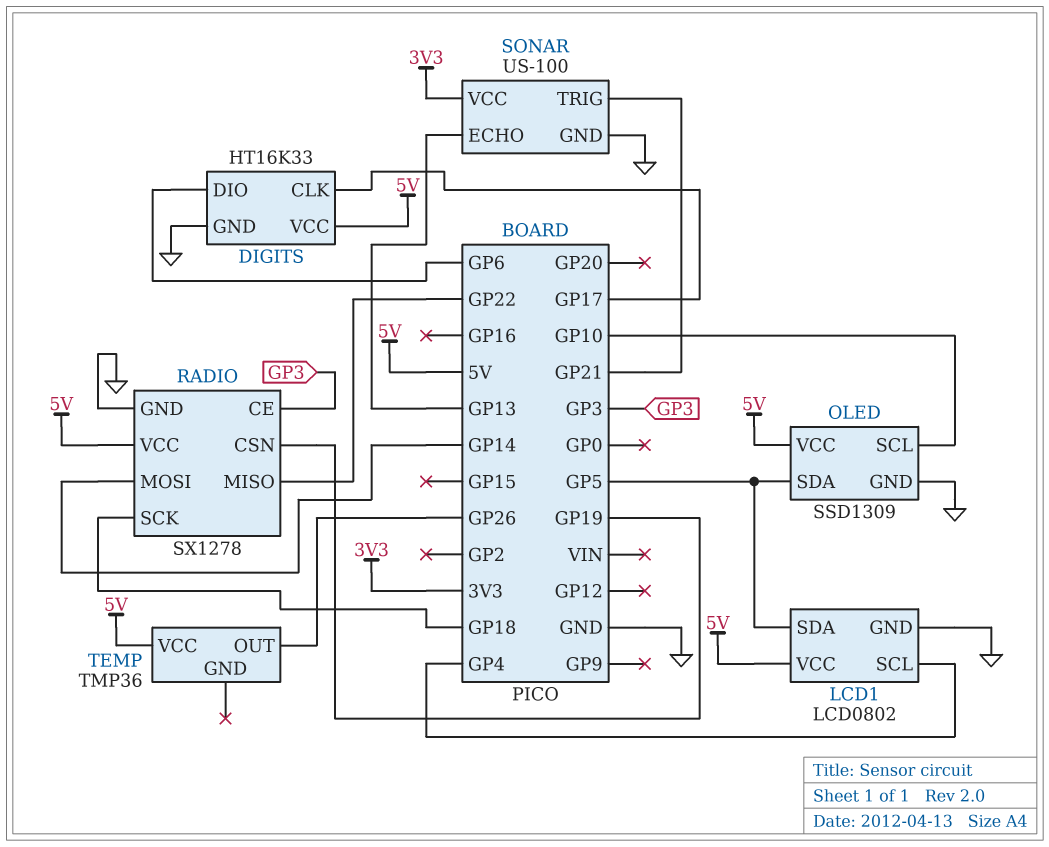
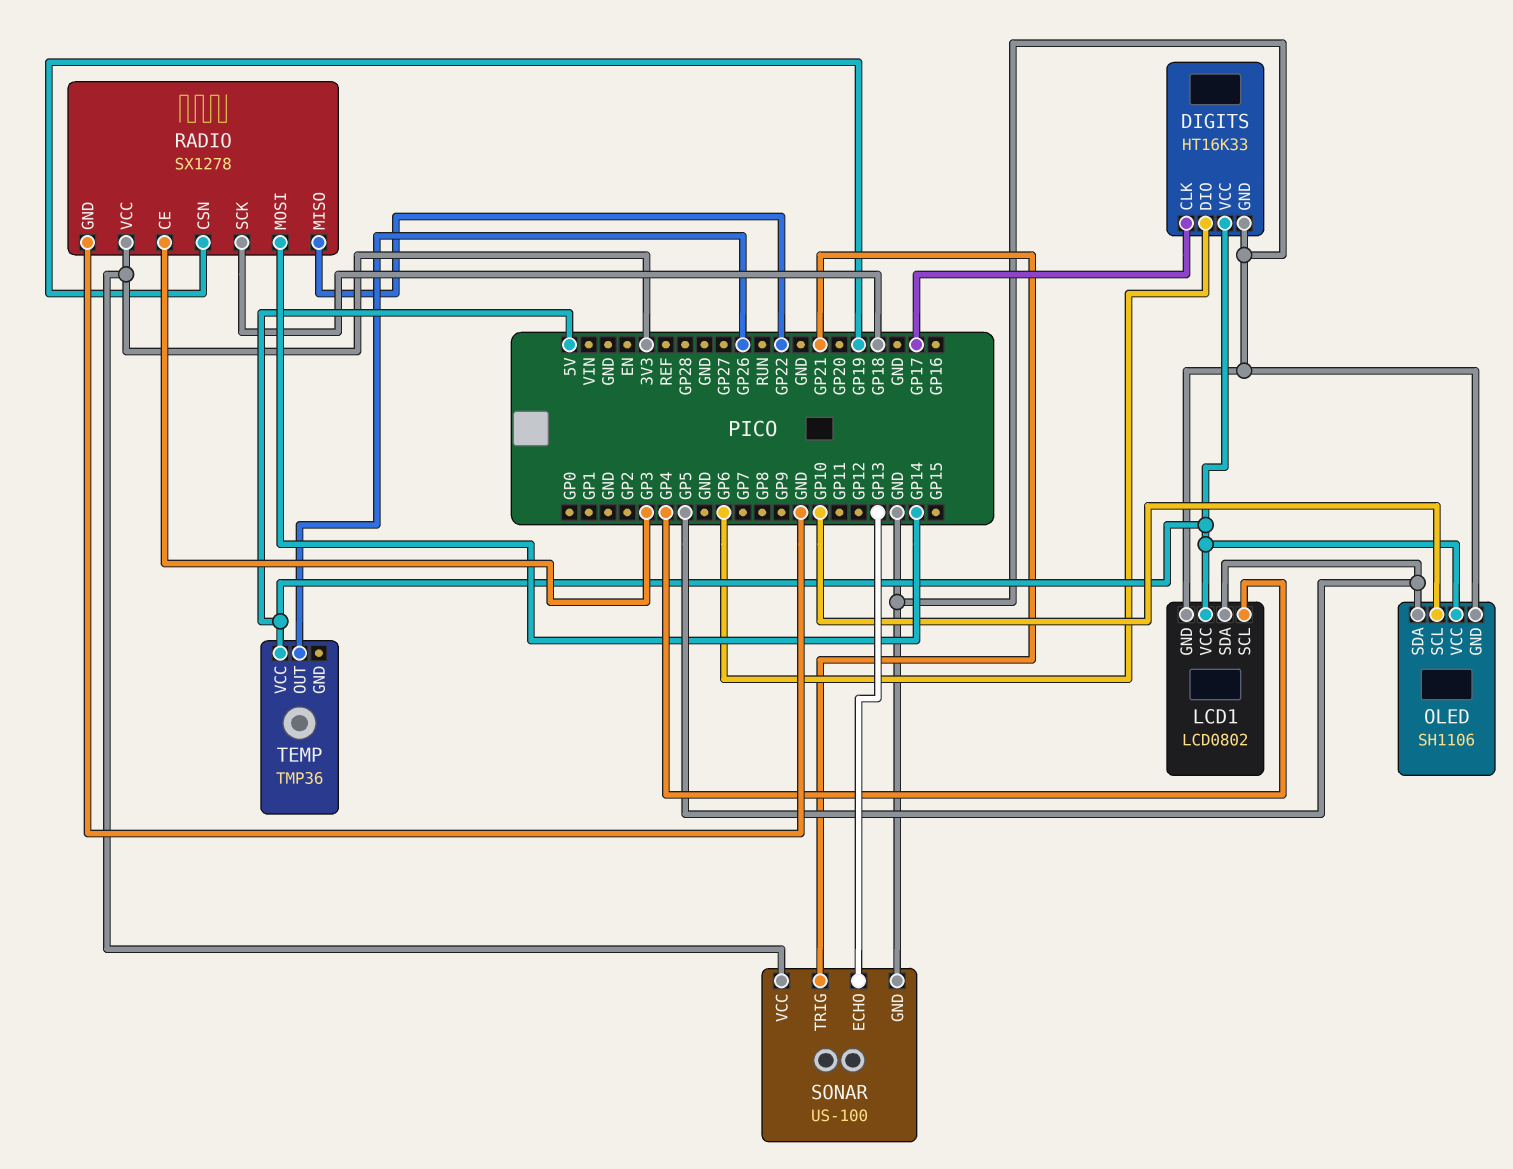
OLED: SSD1309 -> SH1106
RADIO pin VCC: 5V -> 3V3

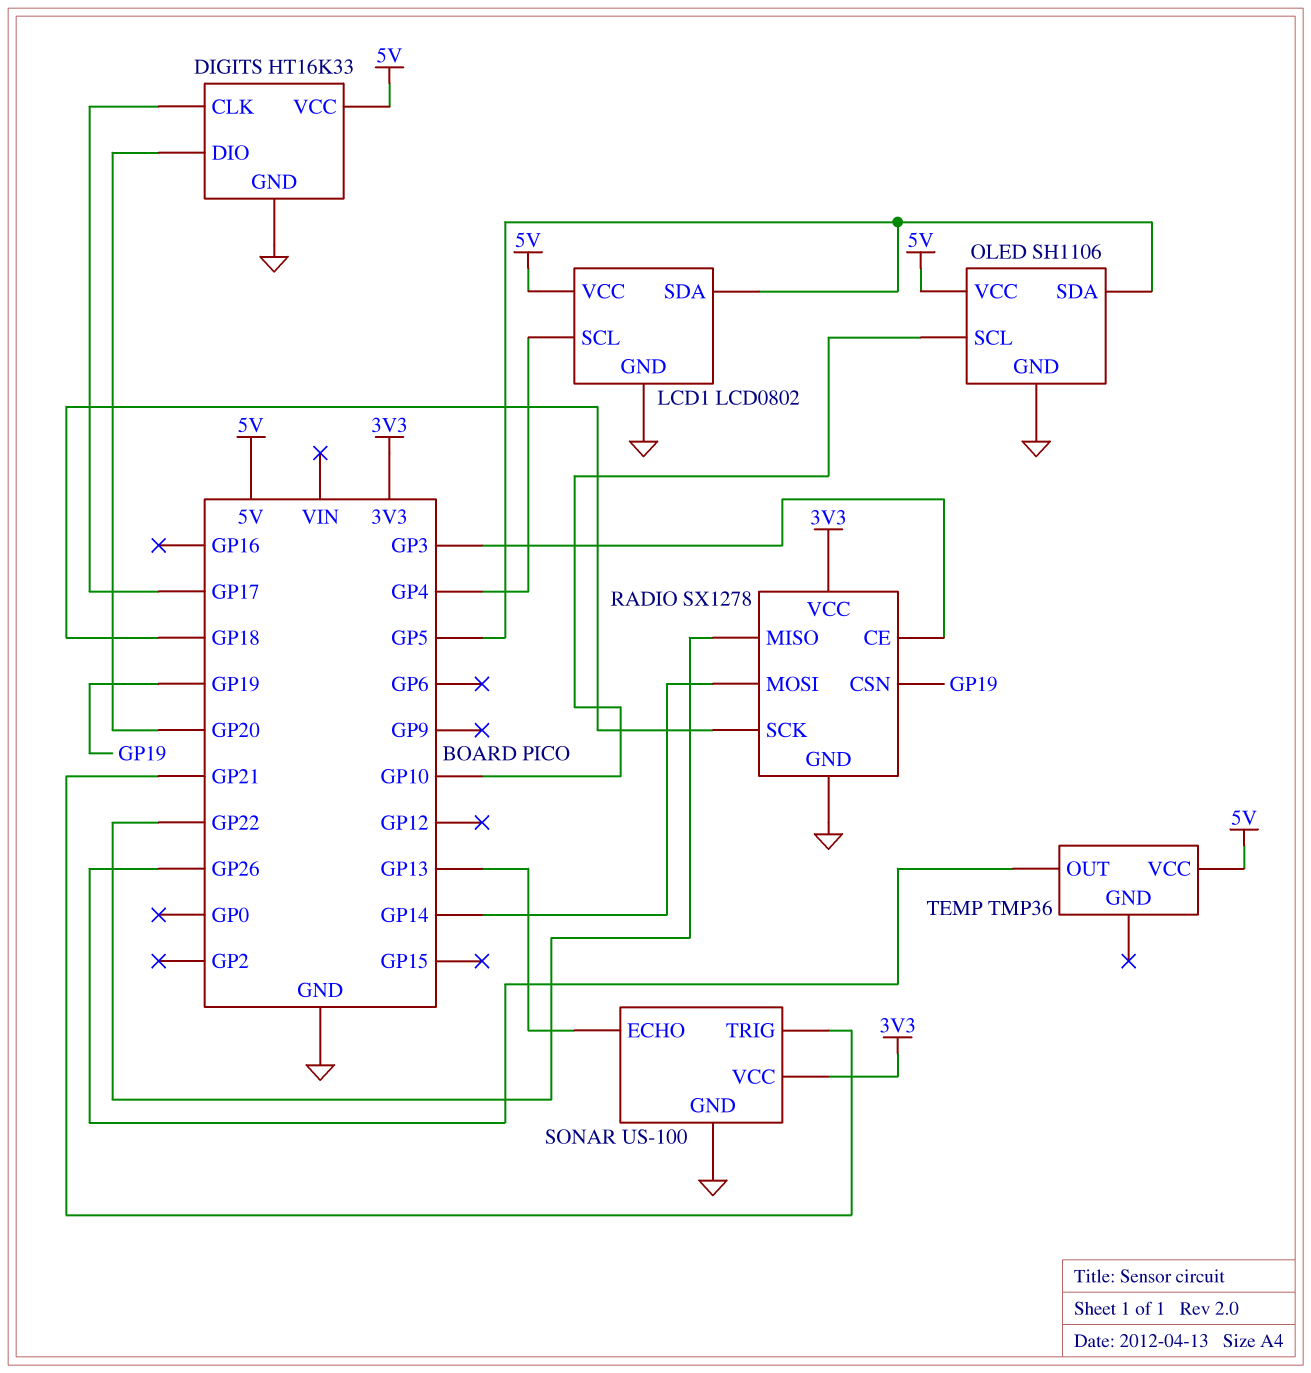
DIGITS pin DIO: GP6 -> GP20

